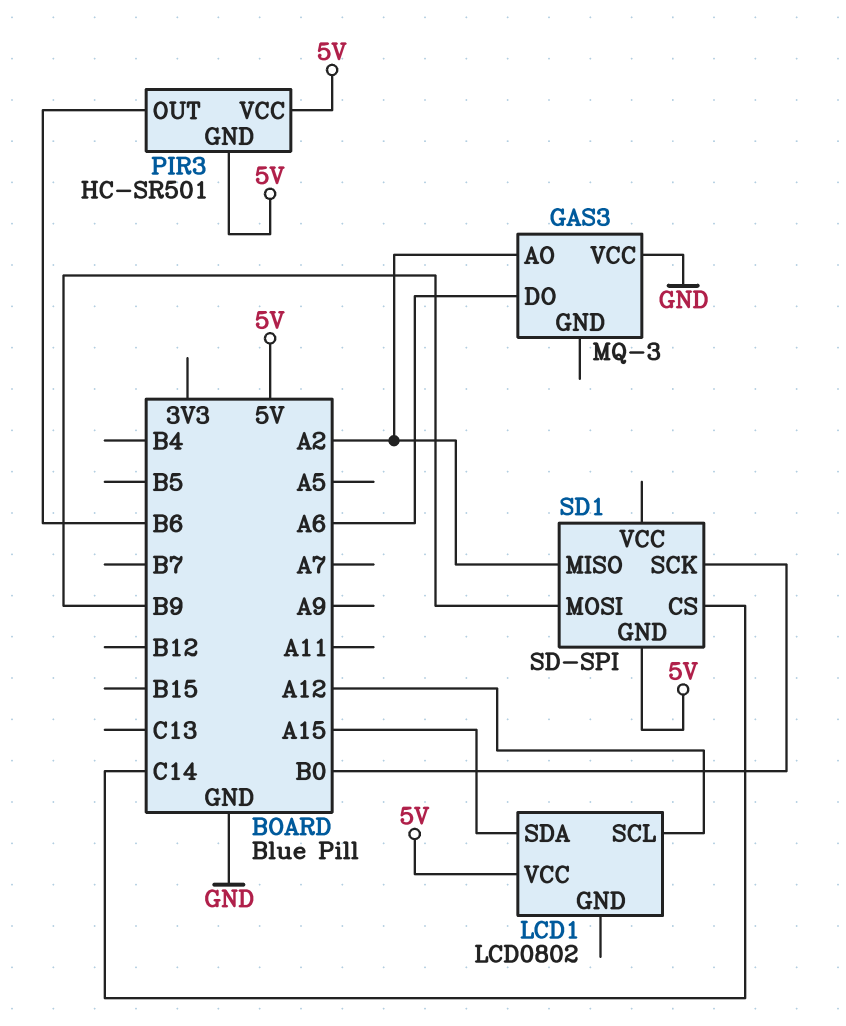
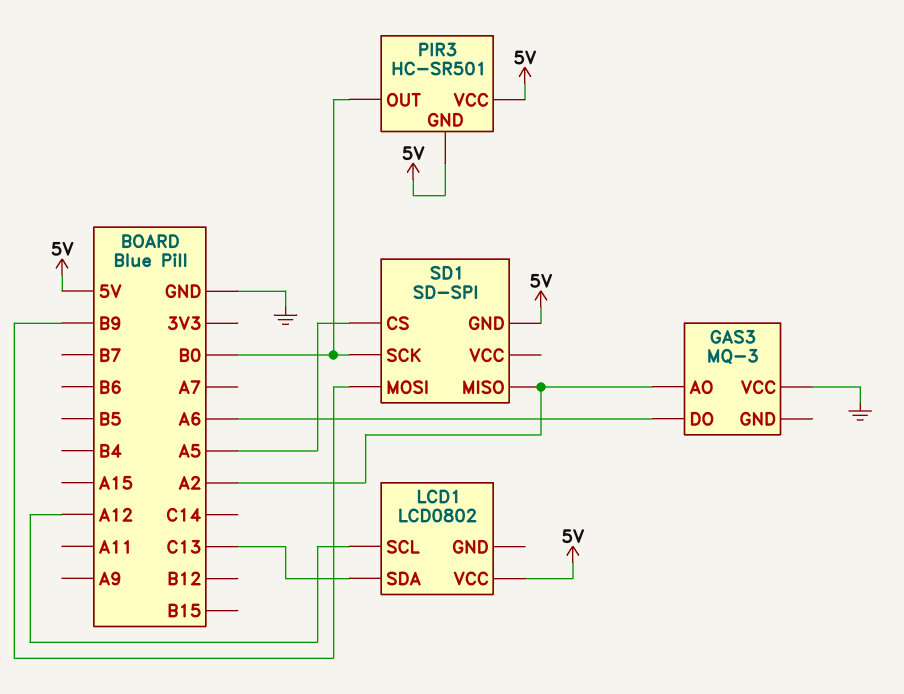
LCD1 pin SDA: A15 -> C13
PIR3 pin OUT: B6 -> B0
SD1 pin CS: C14 -> A5

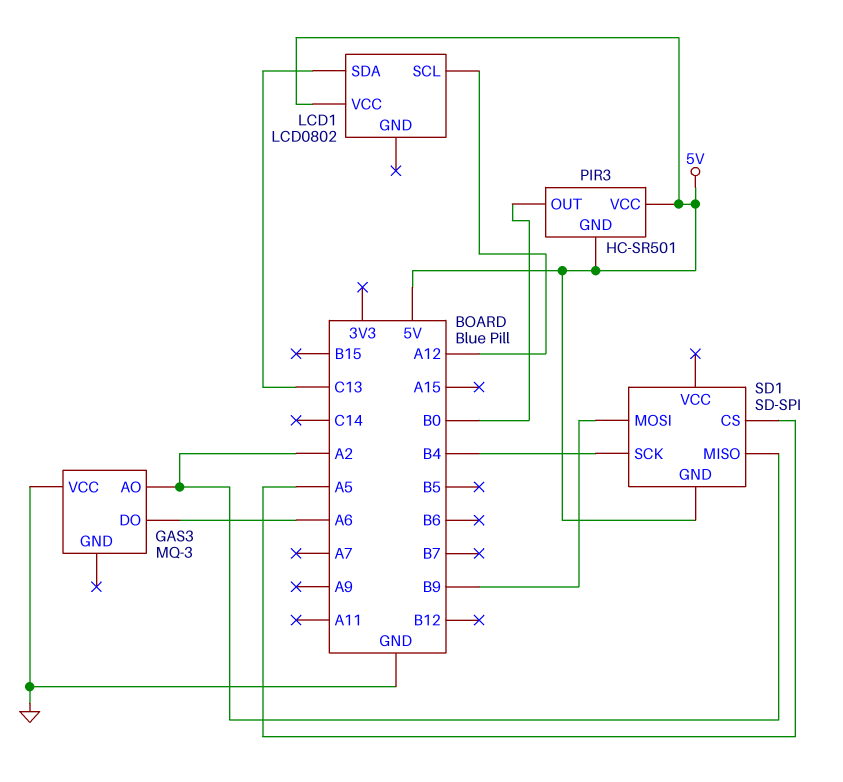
SD1 pin SCK: B0 -> B4

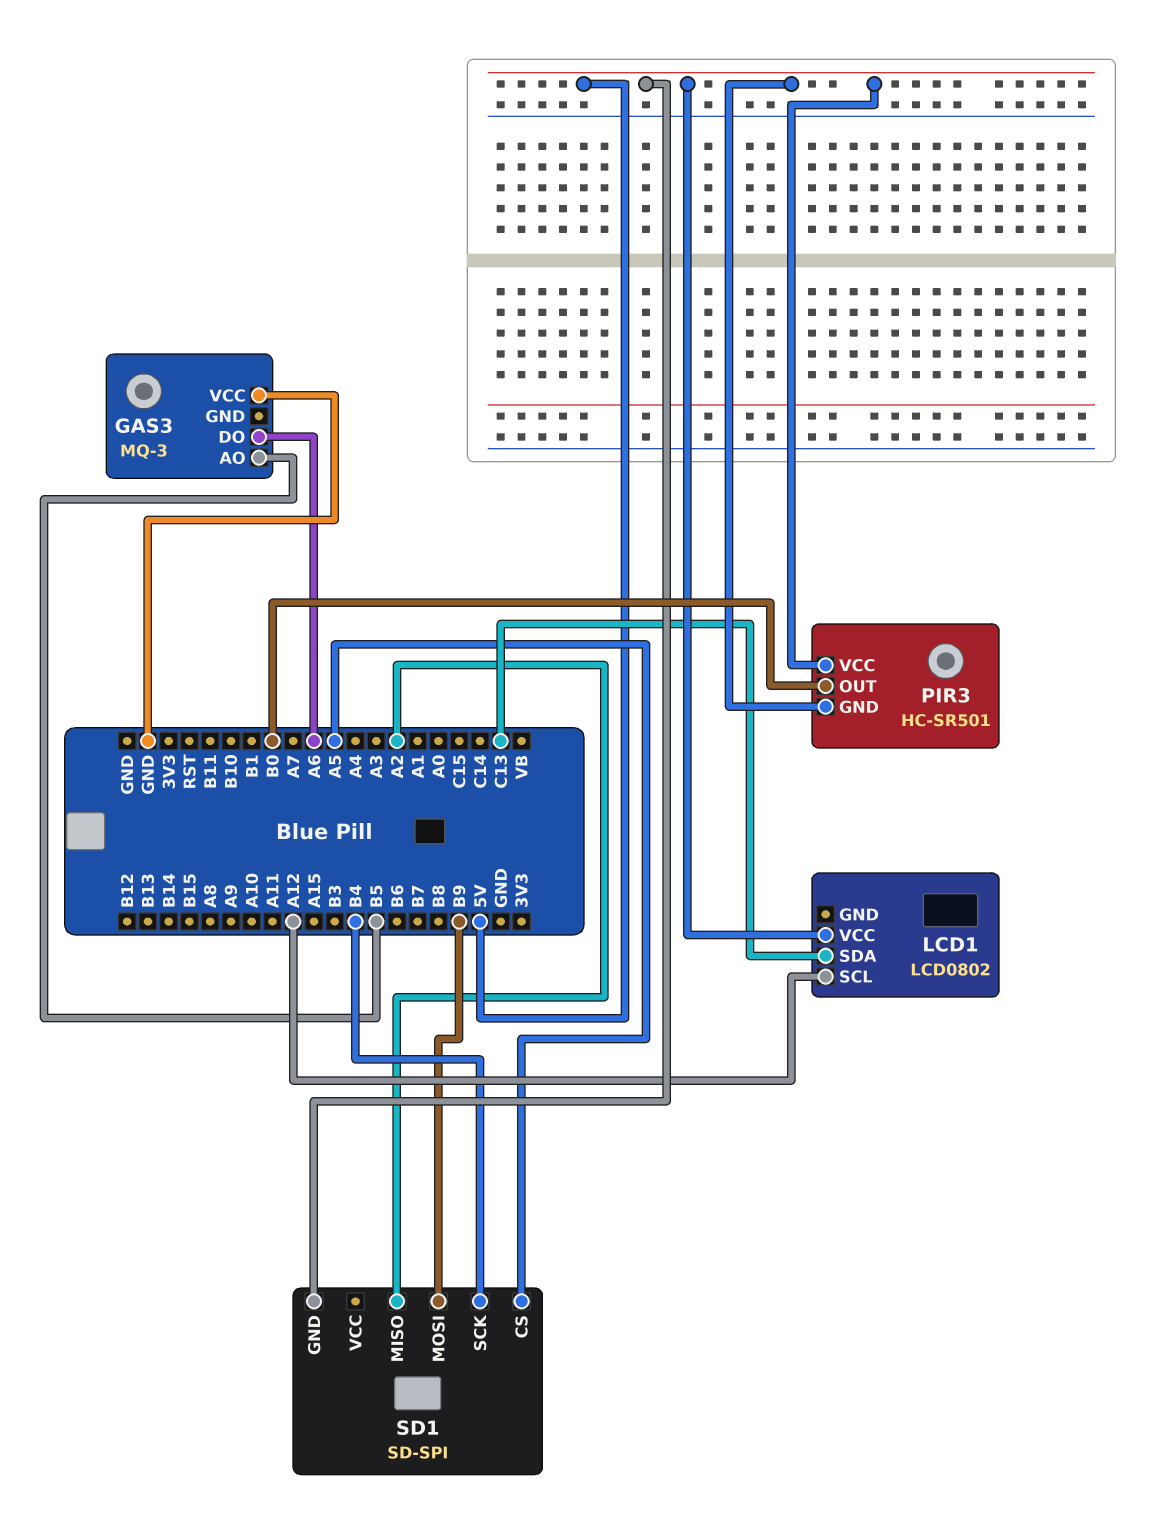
GAS3 pin AO: A2 -> B5

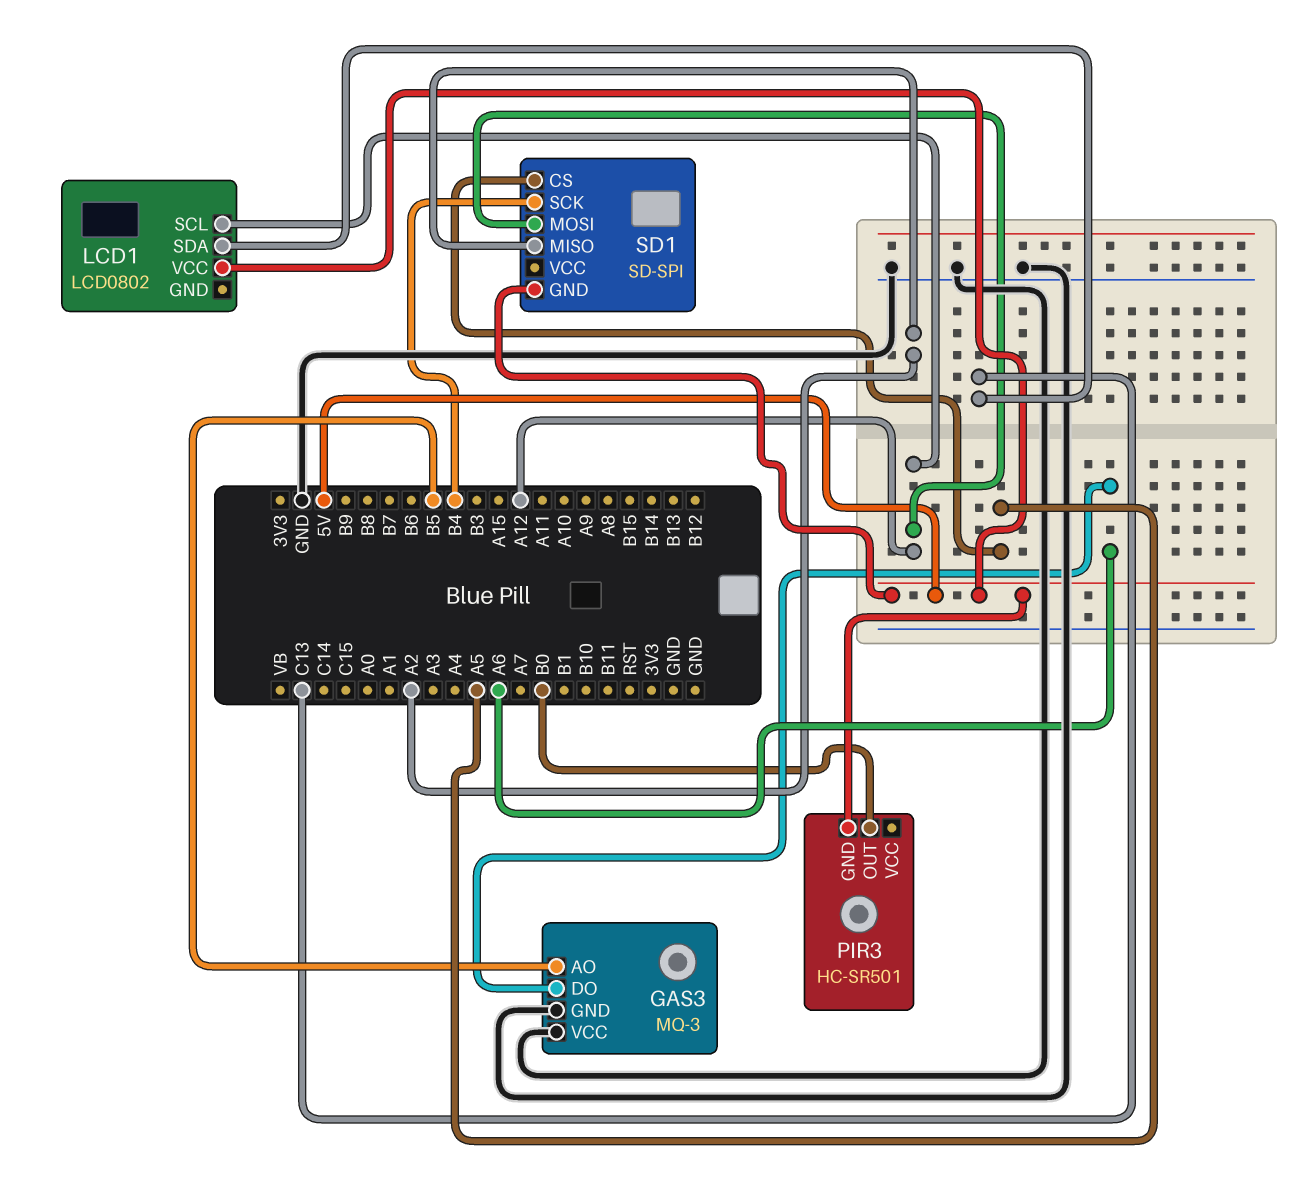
GAS3 pin GND: none -> GND
PIR3 pin VCC: 5V -> none
SD1 pin MOSI: B9 -> A12

